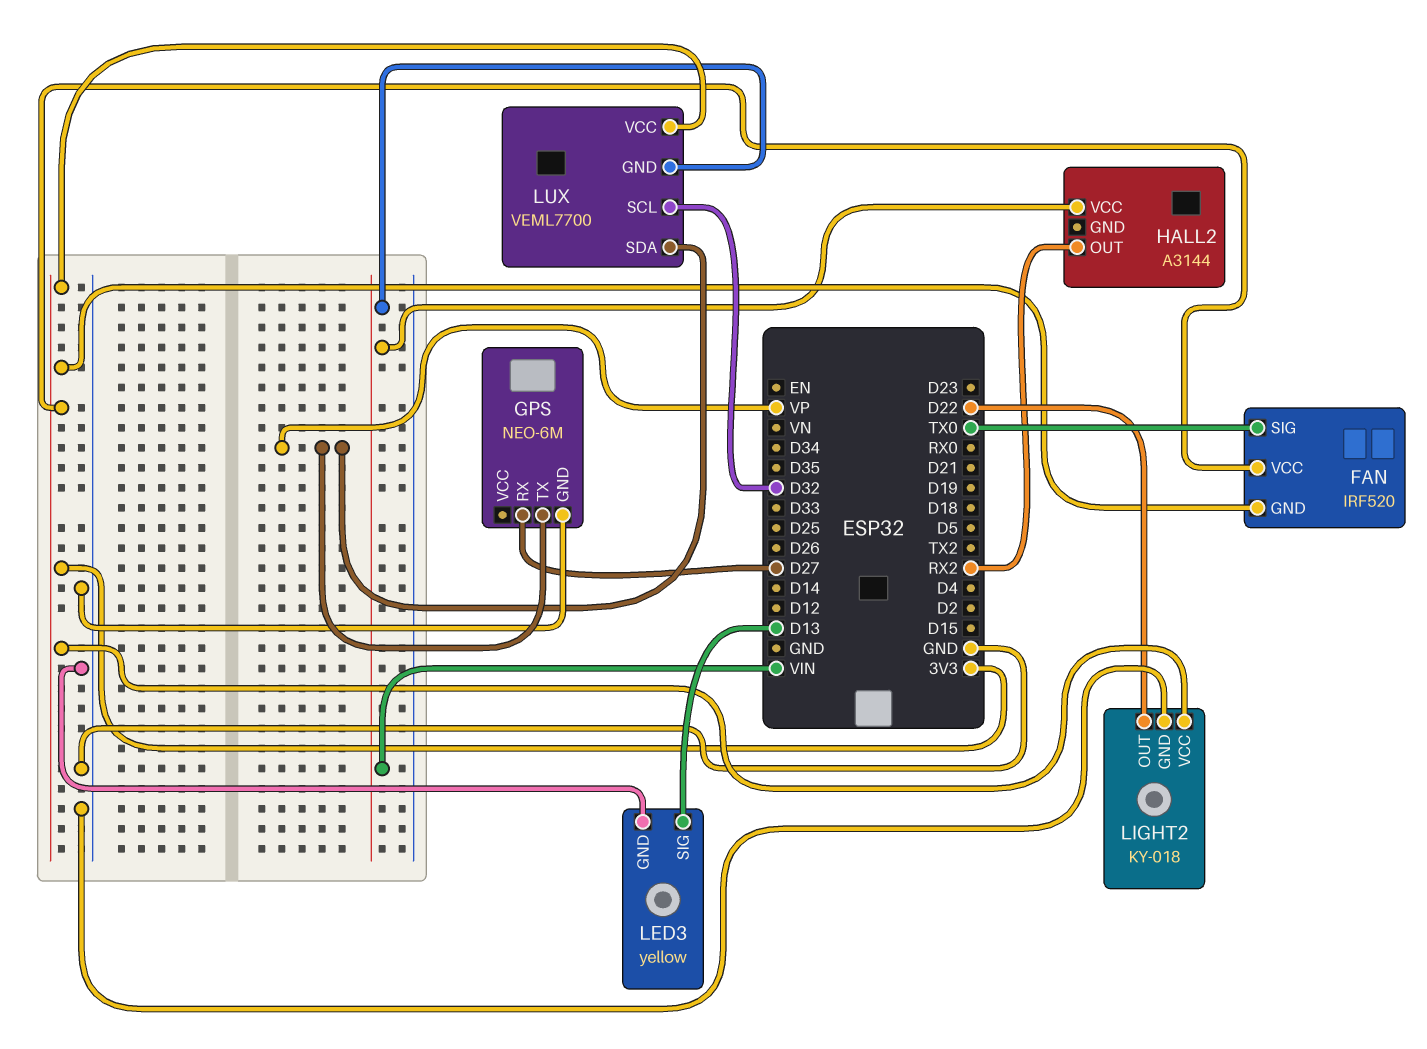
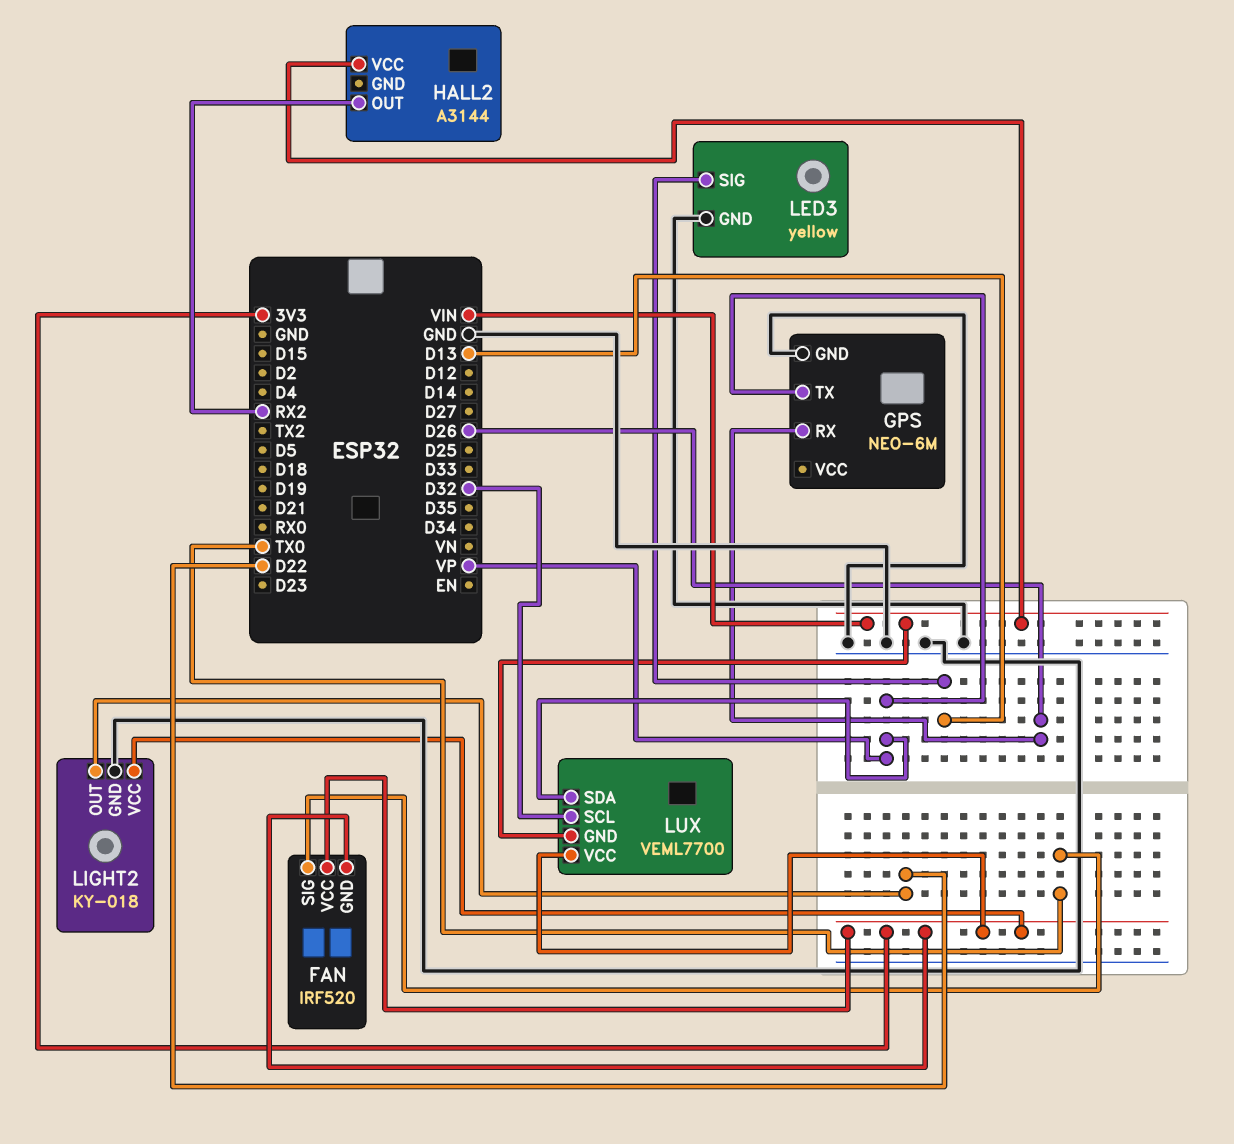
GPS pin RX: D27 -> D26

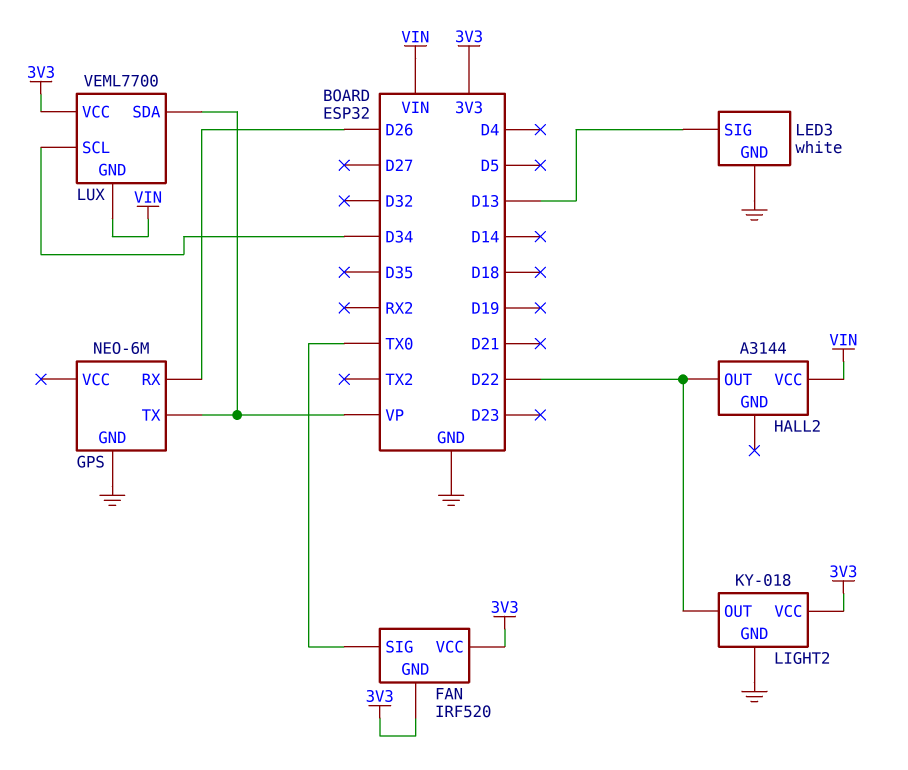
HALL2 pin OUT: RX2 -> D22
LED3: yellow -> white
LUX pin SCL: D32 -> D34

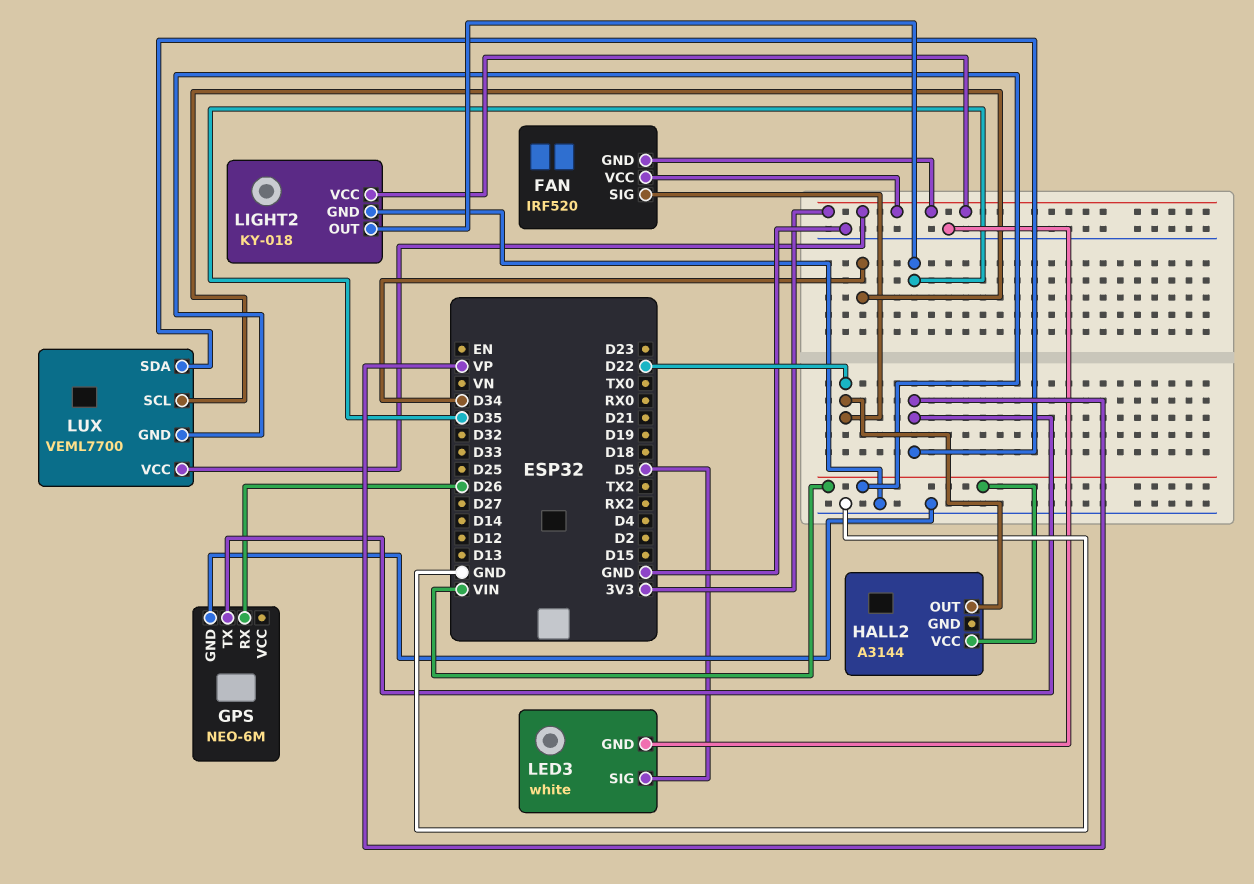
FAN pin SIG: TX0 -> D22
LED3 pin SIG: D13 -> D5
LIGHT2 pin OUT: D22 -> D35

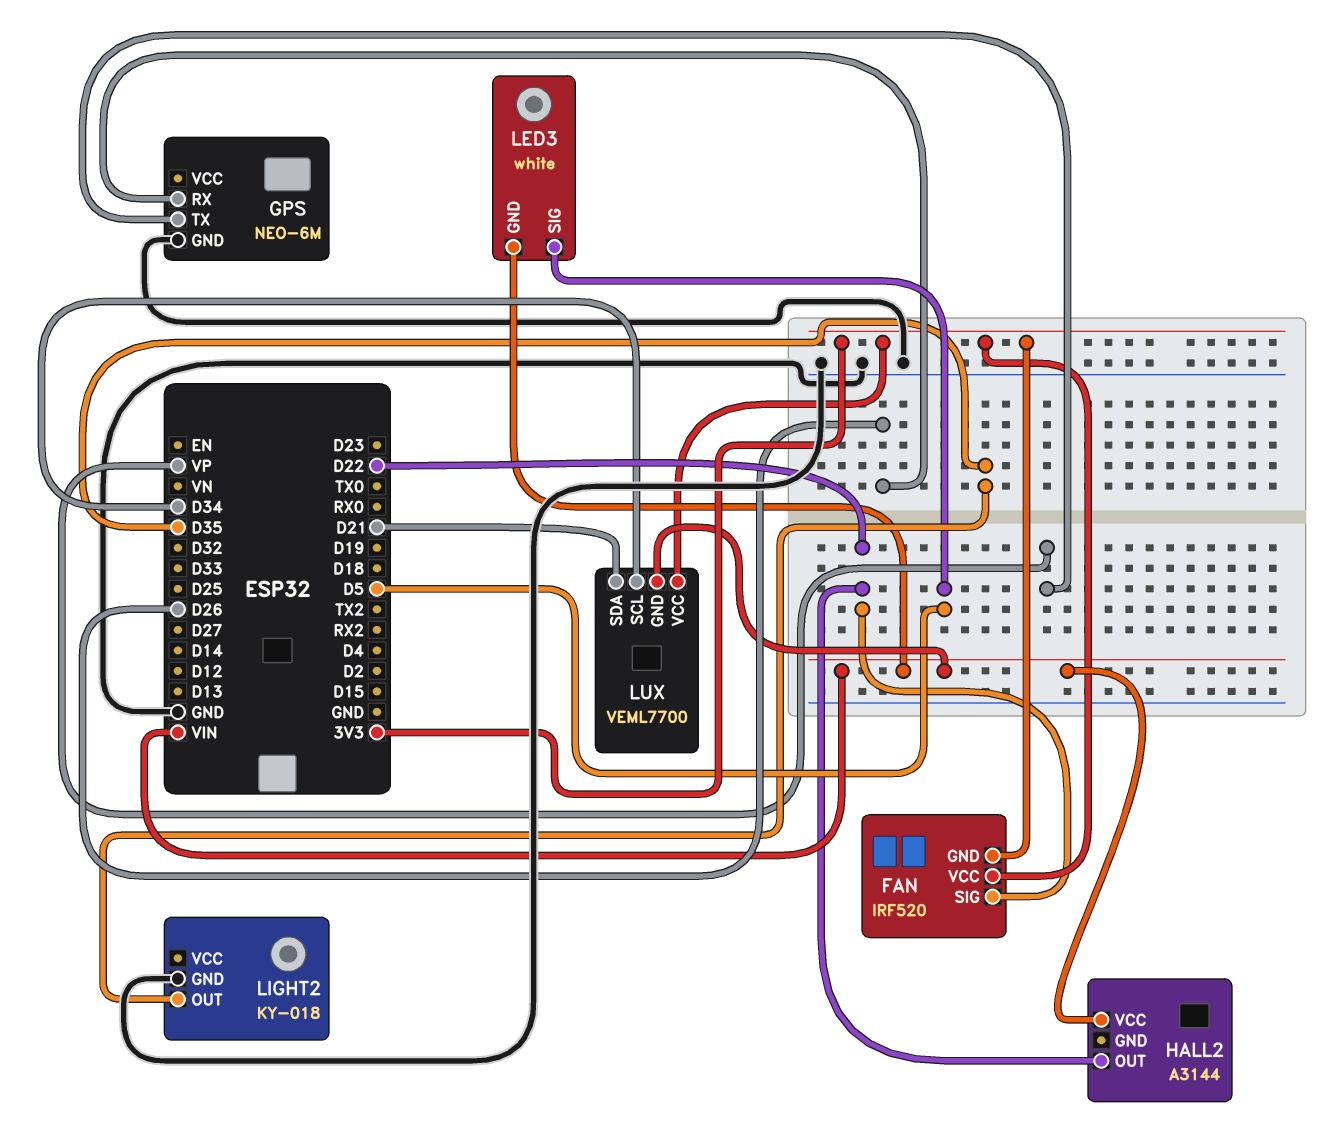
LED3 pin GND: GND -> VIN
LIGHT2 pin VCC: 3V3 -> none
LUX pin SDA: VP -> D21

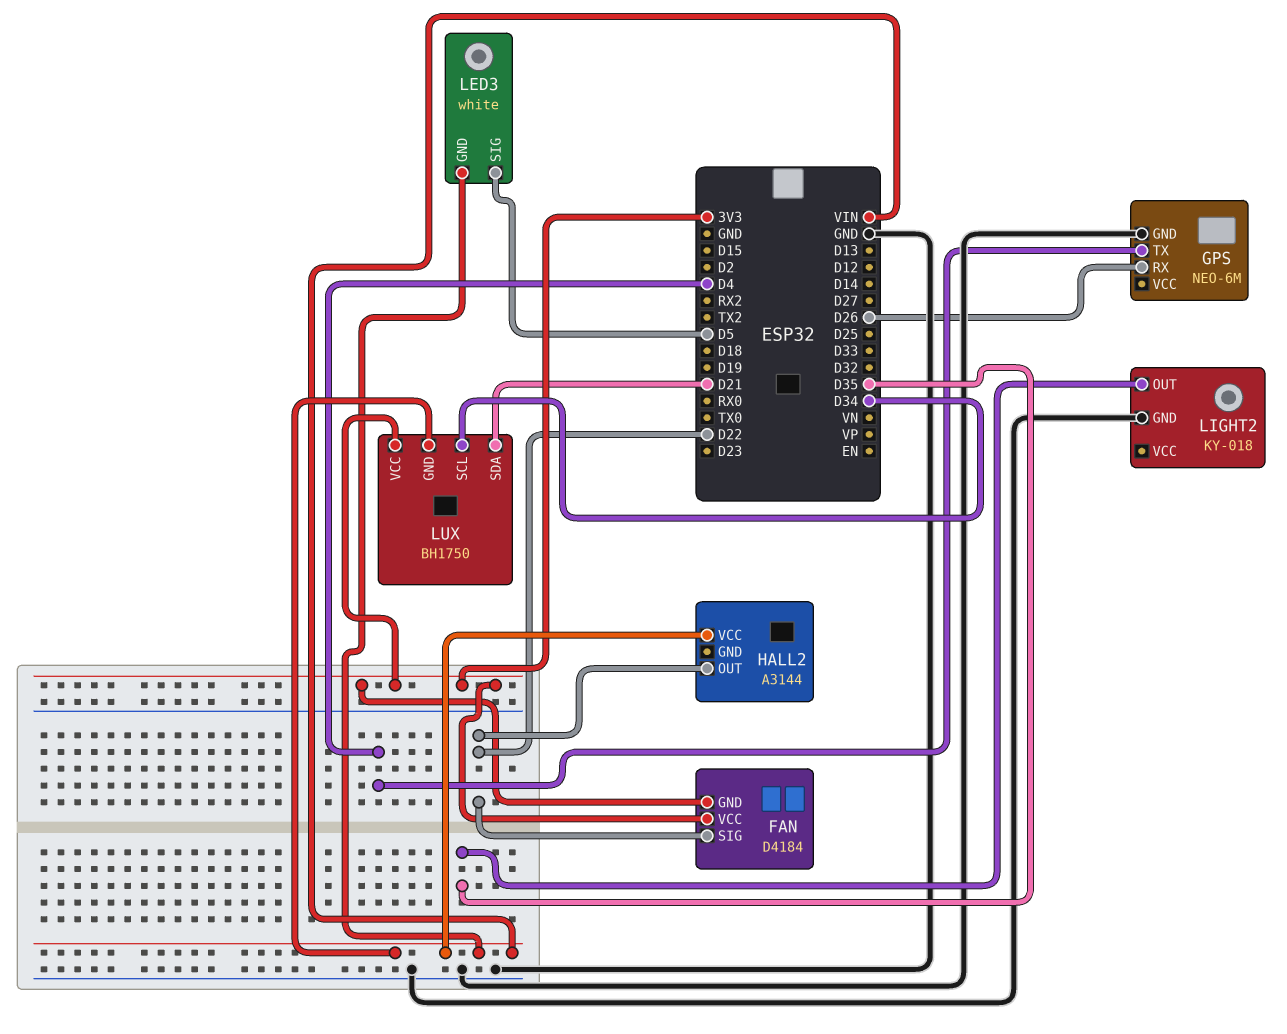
FAN: IRF520 -> D4184
GPS pin TX: VP -> D4
LUX: VEML7700 -> BH1750

